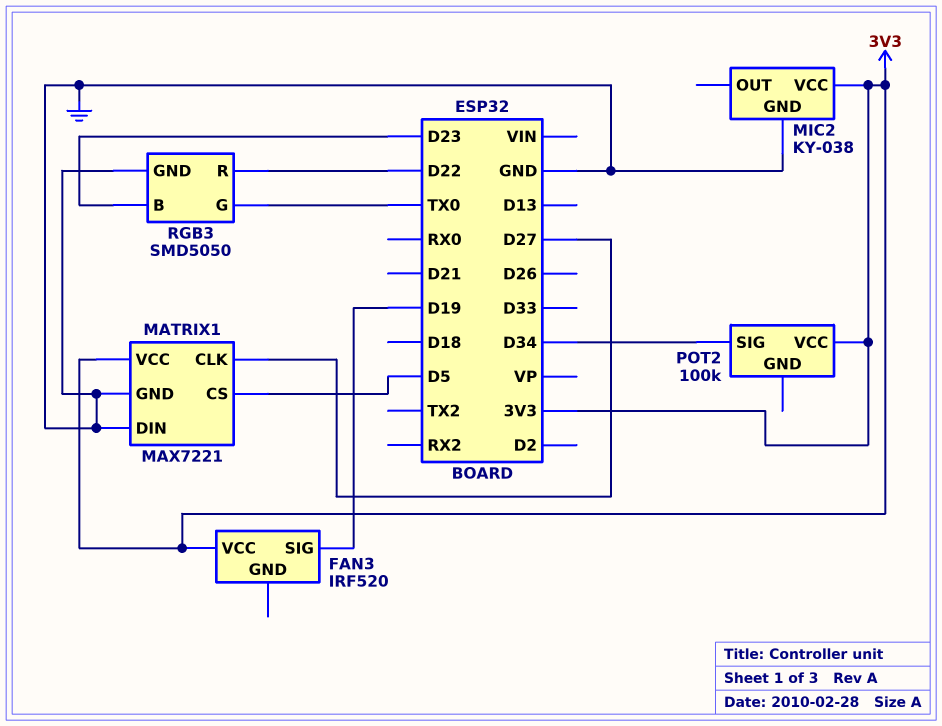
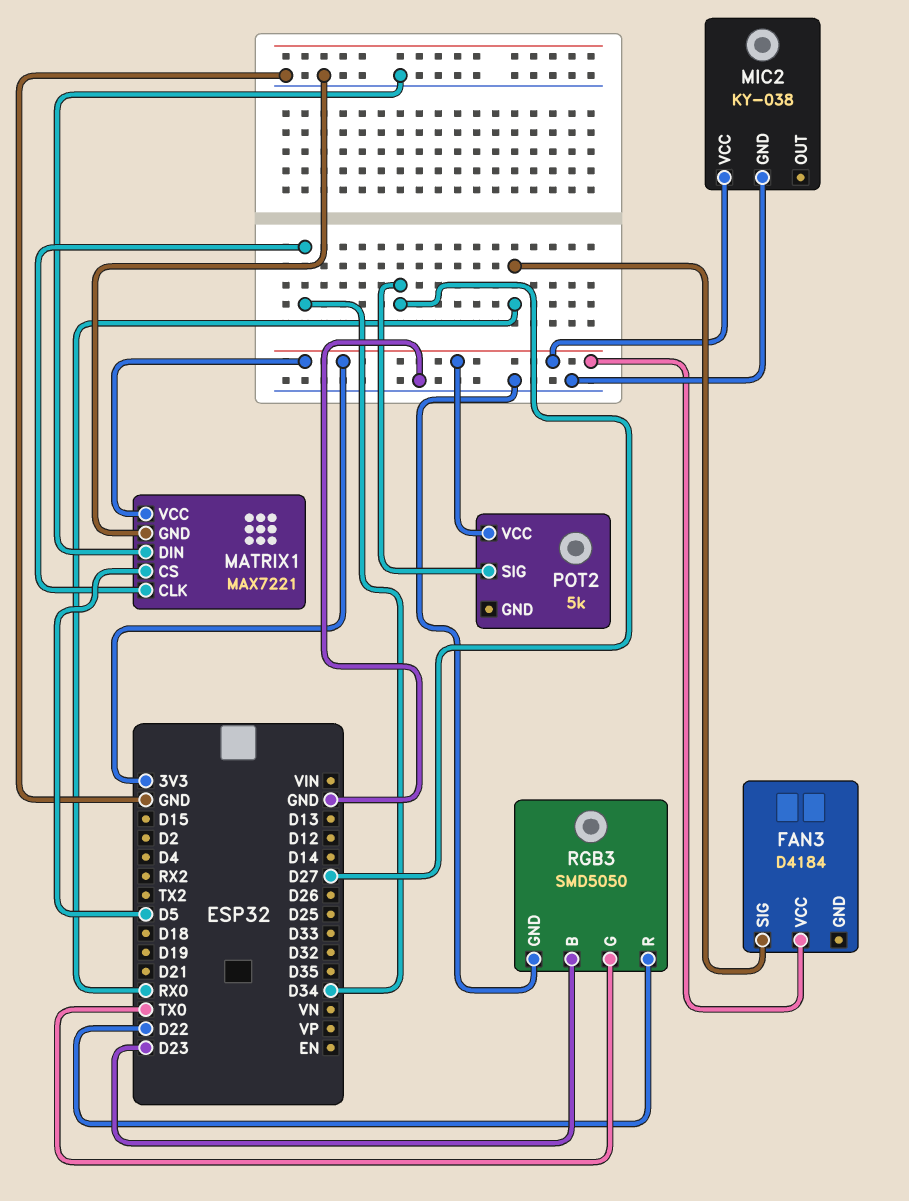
FAN3: IRF520 -> D4184
FAN3 pin SIG: D19 -> RX0
MATRIX1 pin CLK: D27 -> D34
POT2: 100k -> 5k
POT2 pin SIG: D34 -> D27

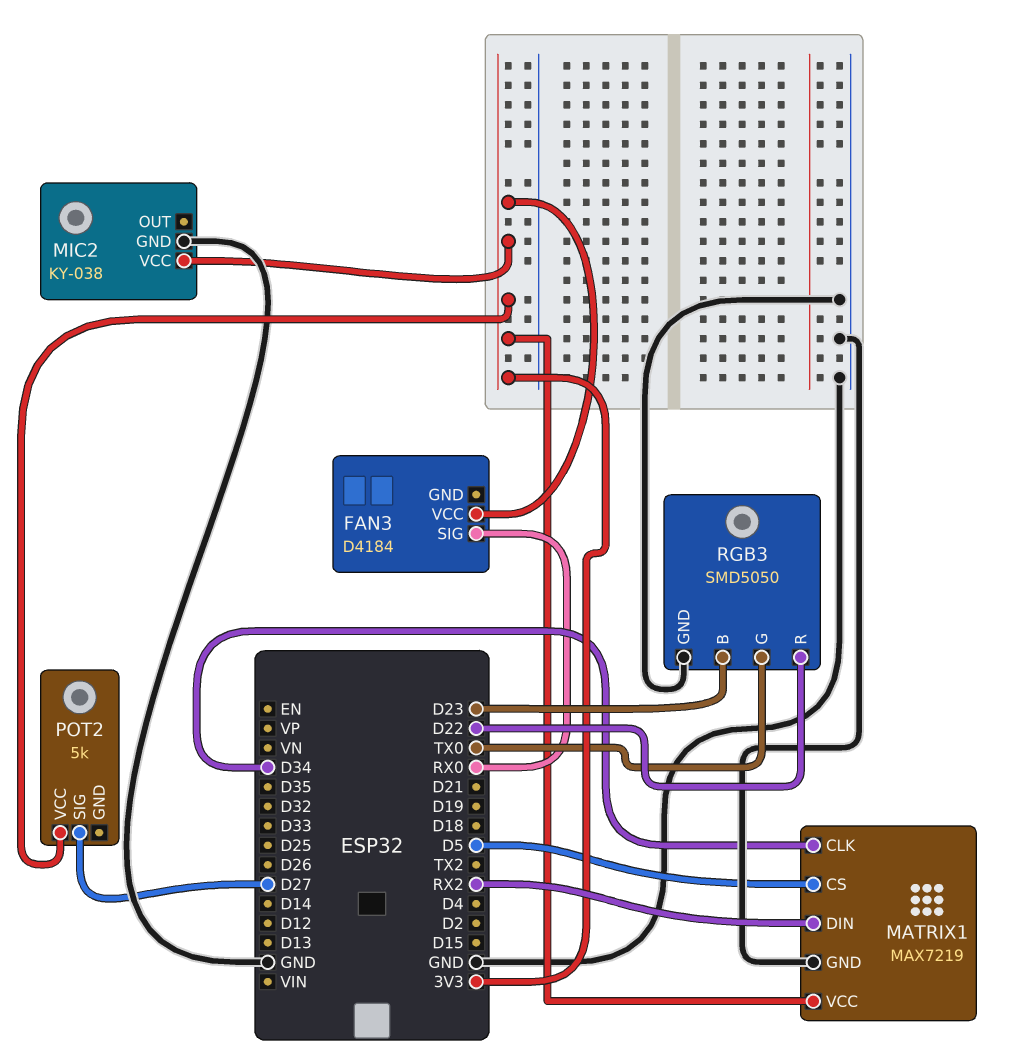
MATRIX1: MAX7221 -> MAX7219
MATRIX1 pin DIN: GND -> RX2

